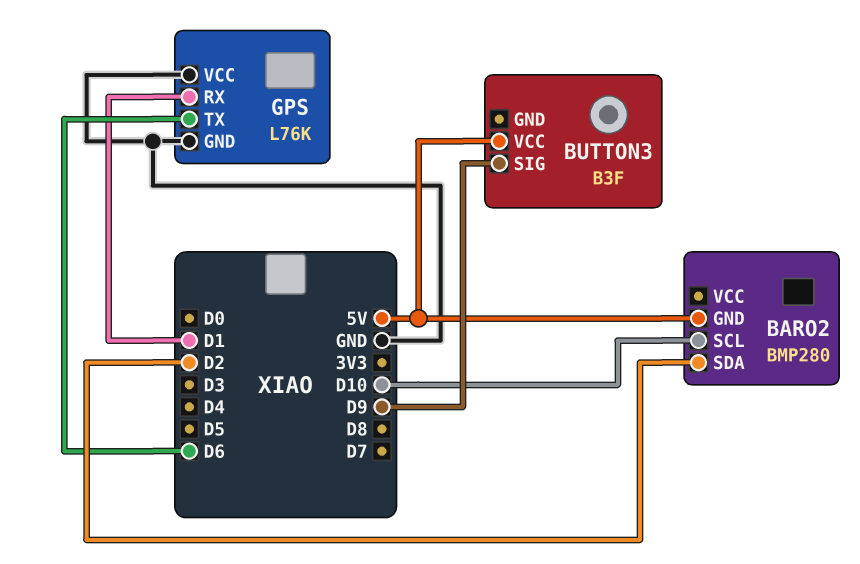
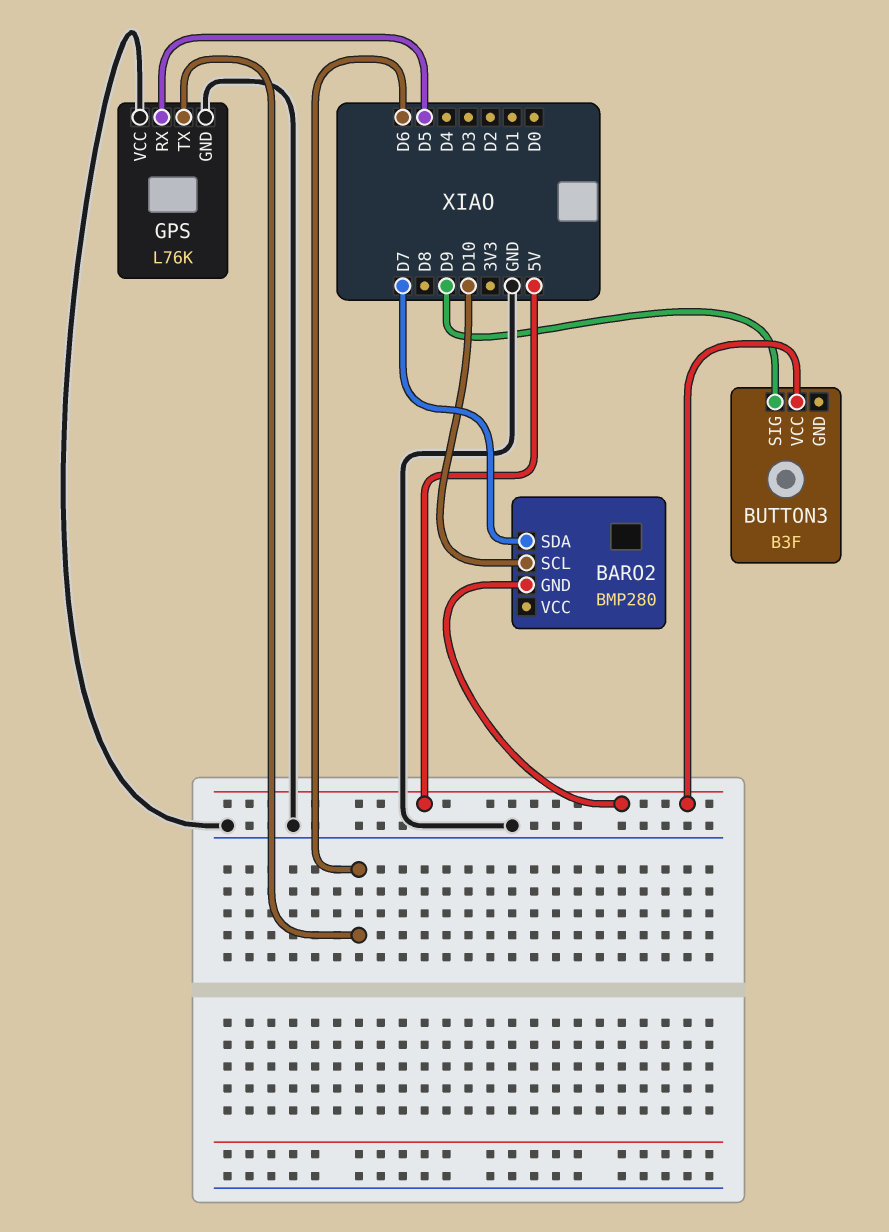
BARO2 pin SDA: D2 -> D7
GPS pin RX: D1 -> D5

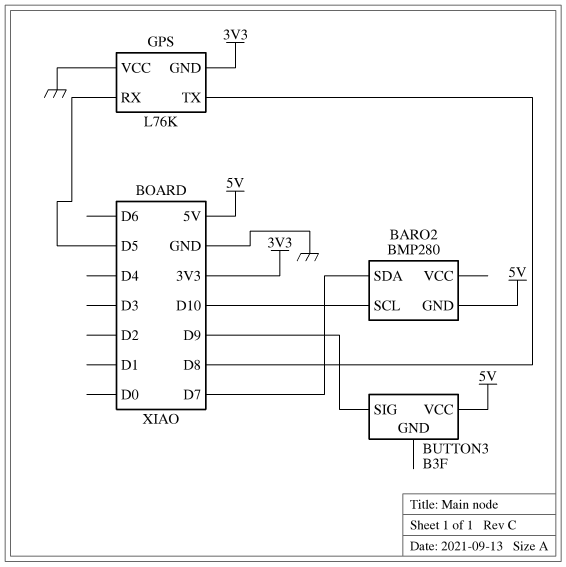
GPS pin GND: GND -> 3V3
GPS pin TX: D6 -> D8

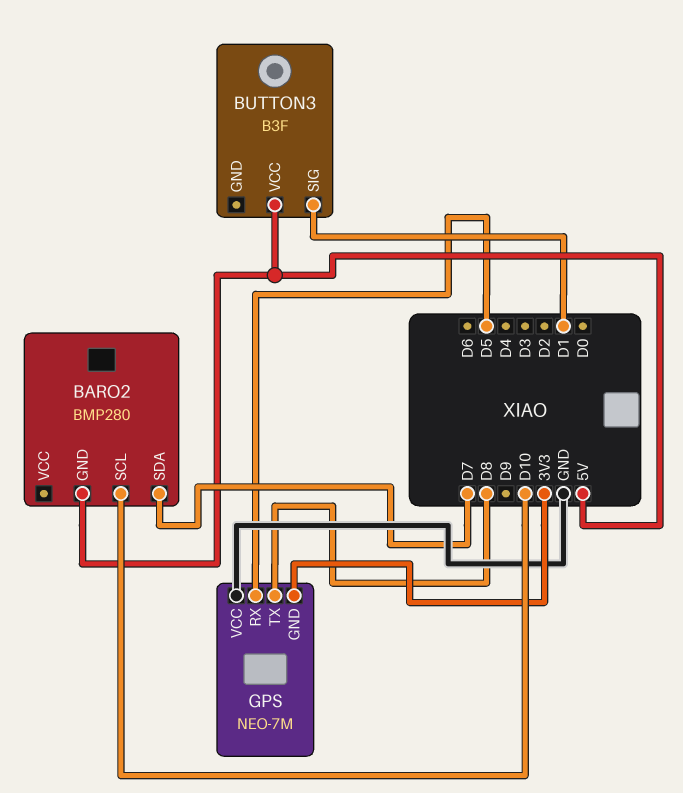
BUTTON3 pin SIG: D9 -> D1
GPS: L76K -> NEO-7M

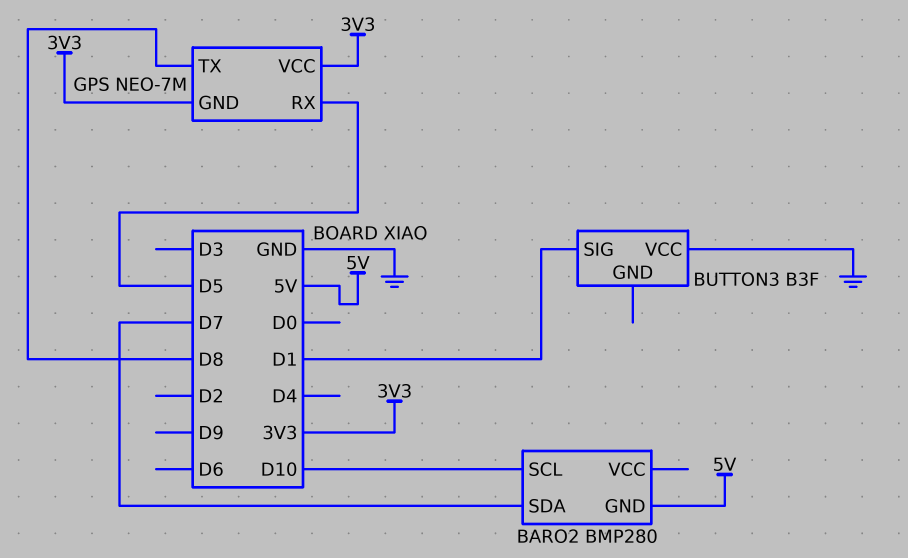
BUTTON3 pin VCC: 5V -> GND
GPS pin VCC: GND -> 3V3

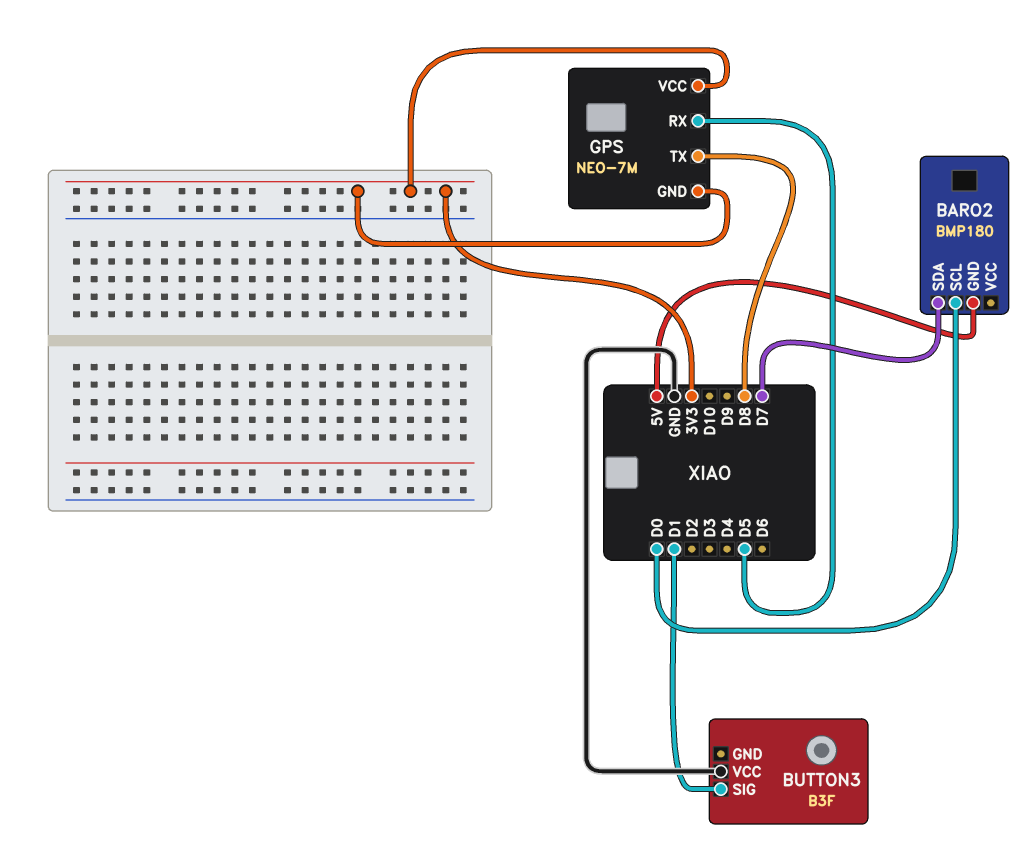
BARO2: BMP280 -> BMP180
BARO2 pin SCL: D10 -> D0

